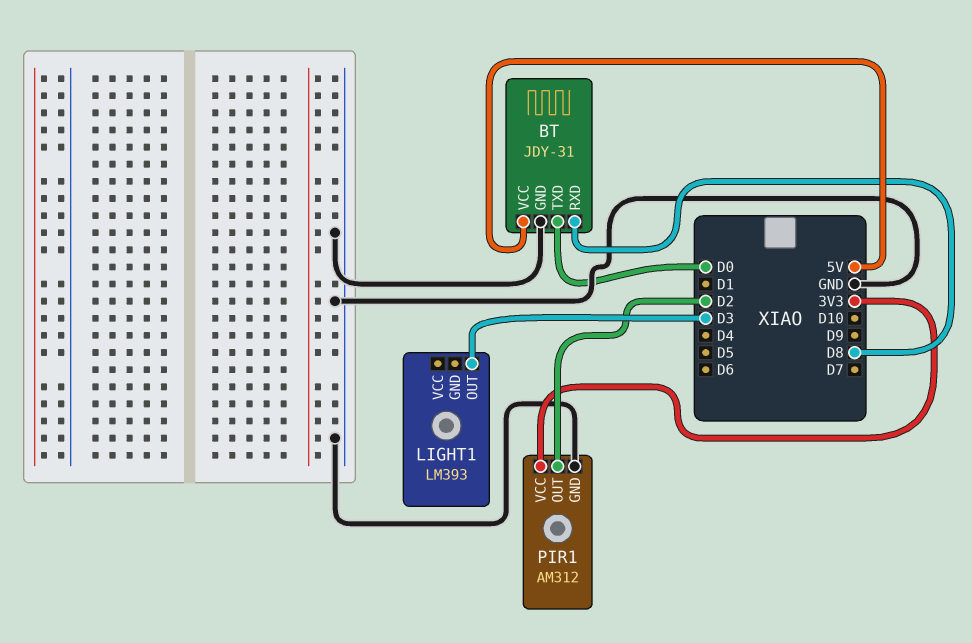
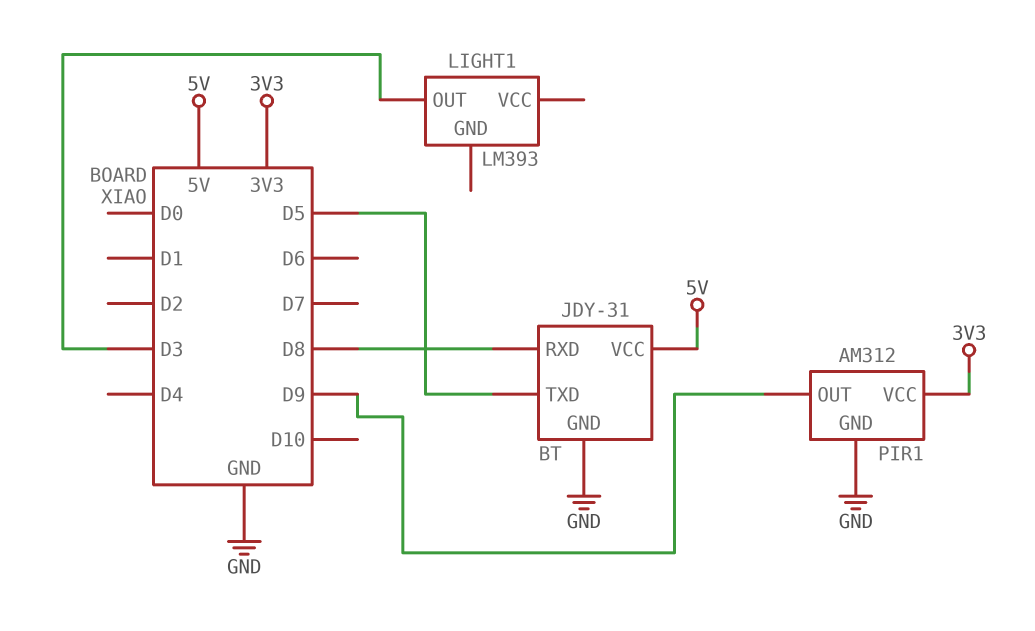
BT pin TXD: D0 -> D5
PIR1 pin OUT: D2 -> D9

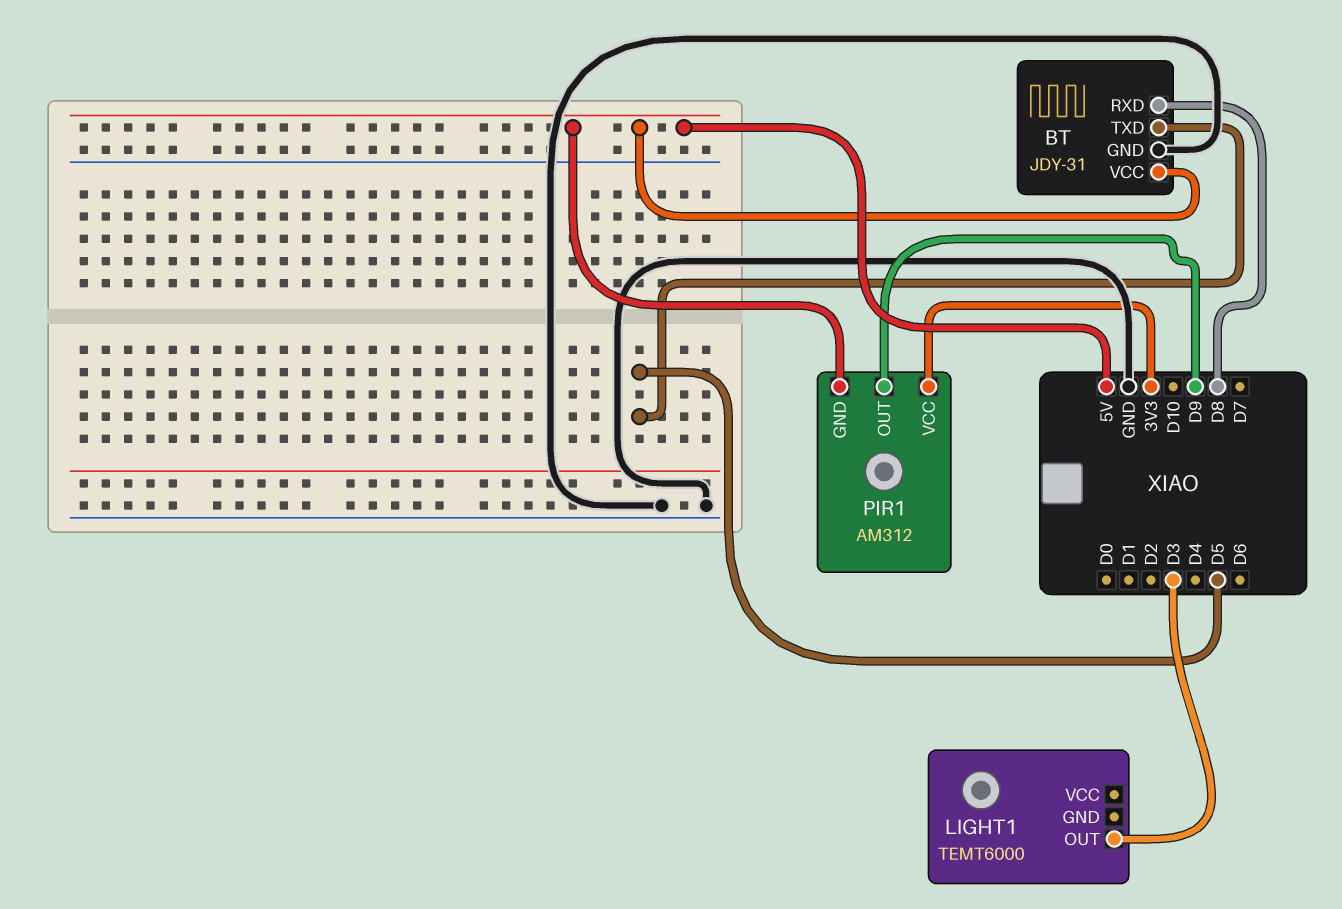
LIGHT1: LM393 -> TEMT6000
PIR1 pin GND: GND -> 5V

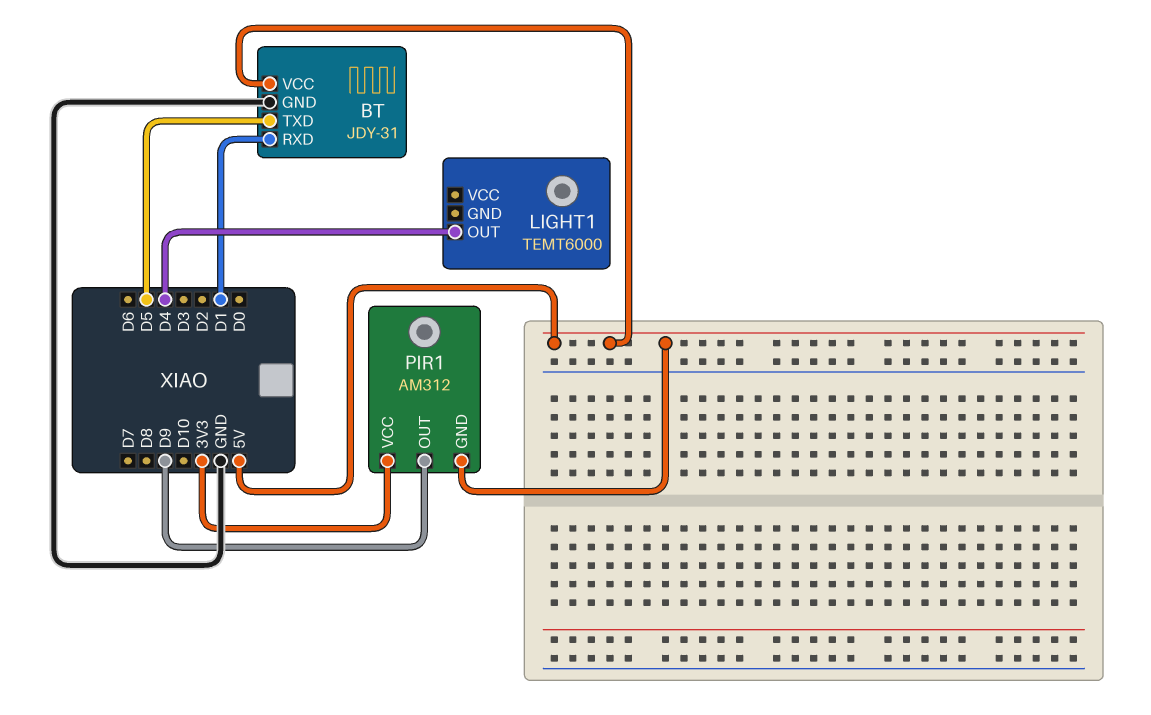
BT pin RXD: D8 -> D1
LIGHT1 pin OUT: D3 -> D4

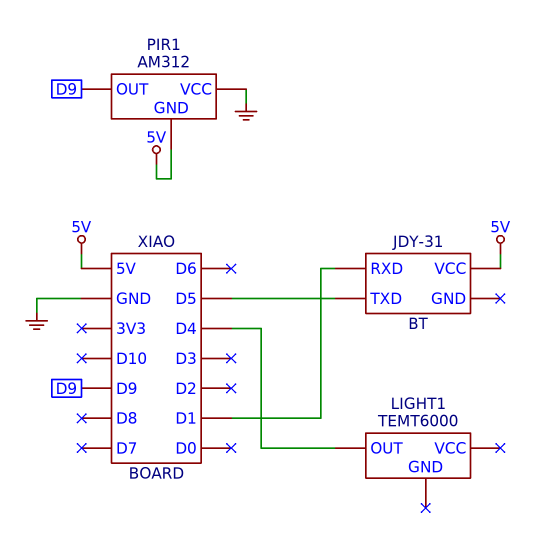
BT pin GND: GND -> none
PIR1 pin VCC: 3V3 -> GND

